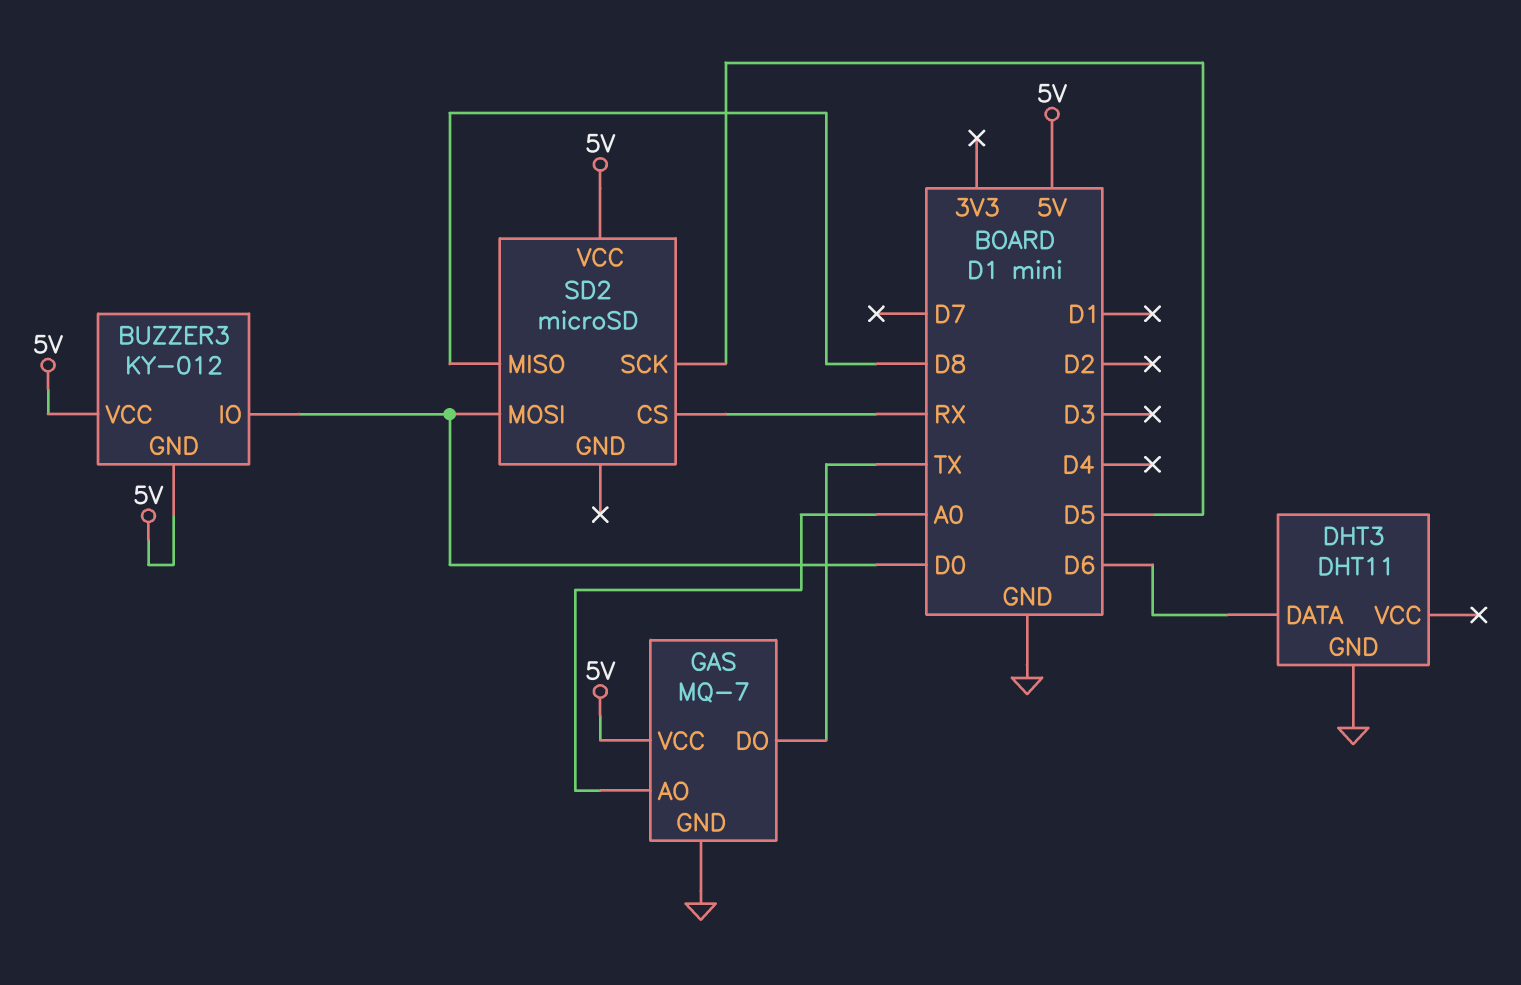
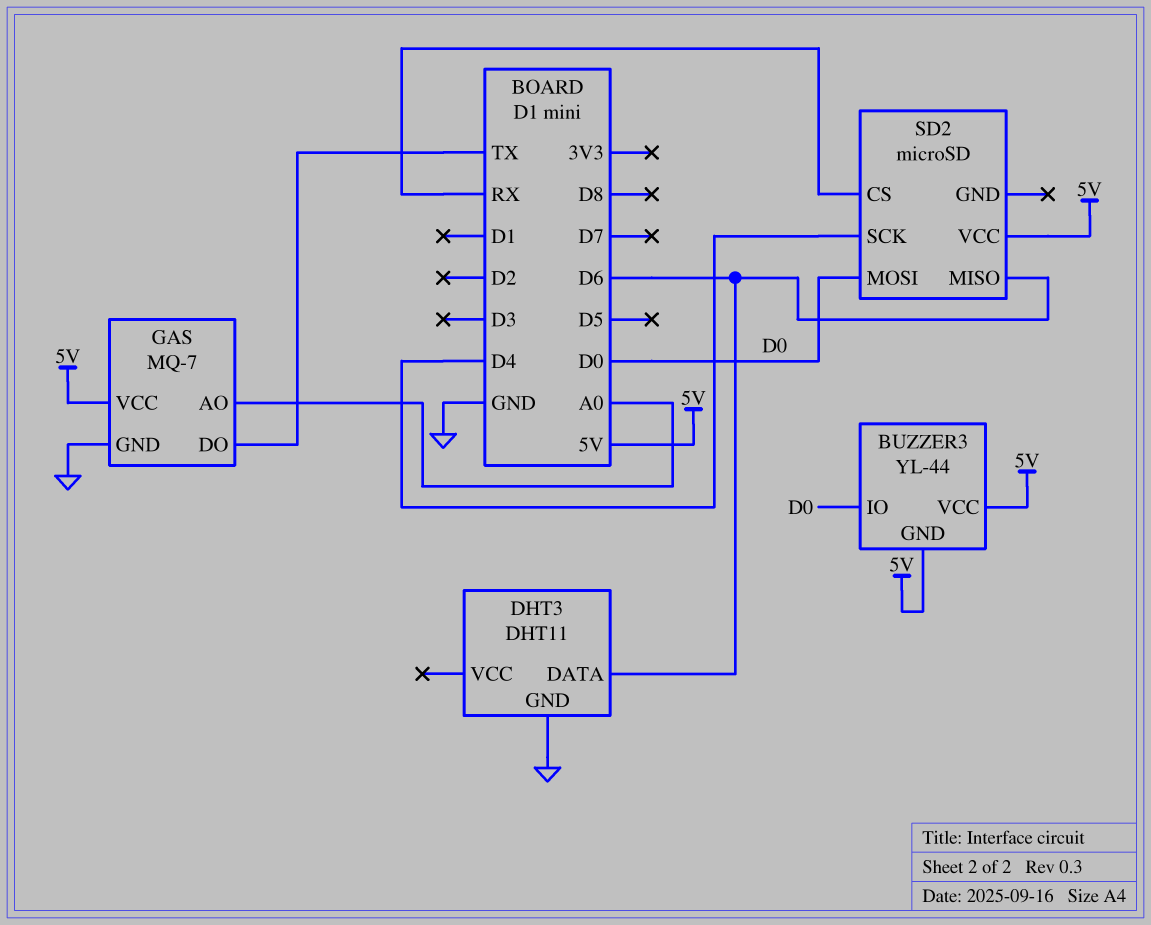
BUZZER3: KY-012 -> YL-44
SD2 pin MISO: D8 -> D6
SD2 pin SCK: D5 -> D4

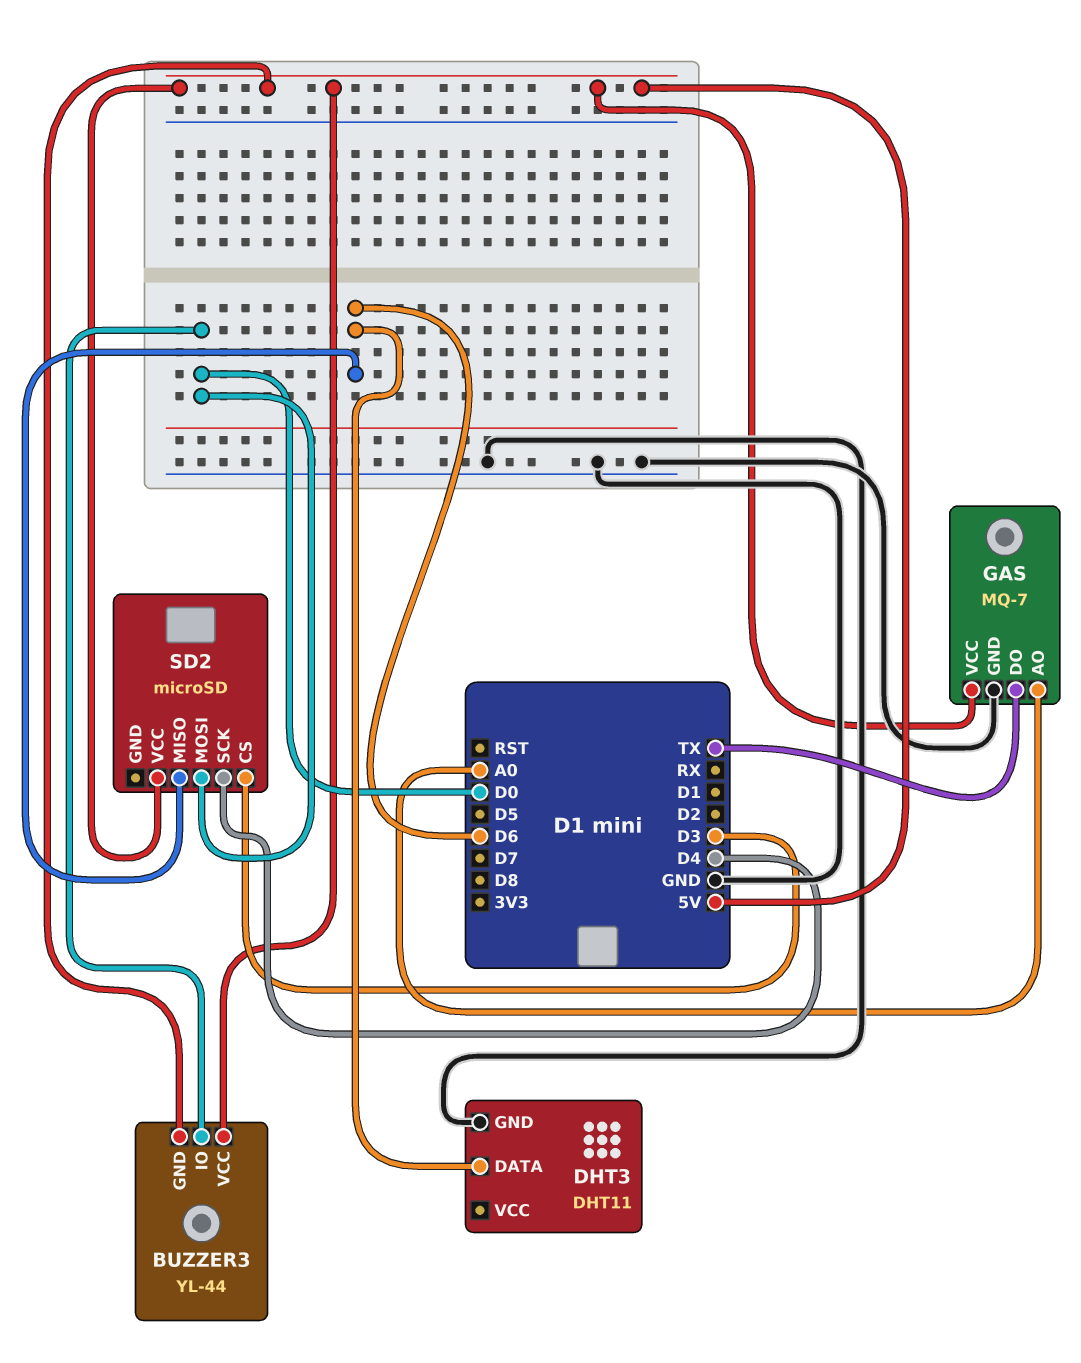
SD2 pin CS: RX -> D3

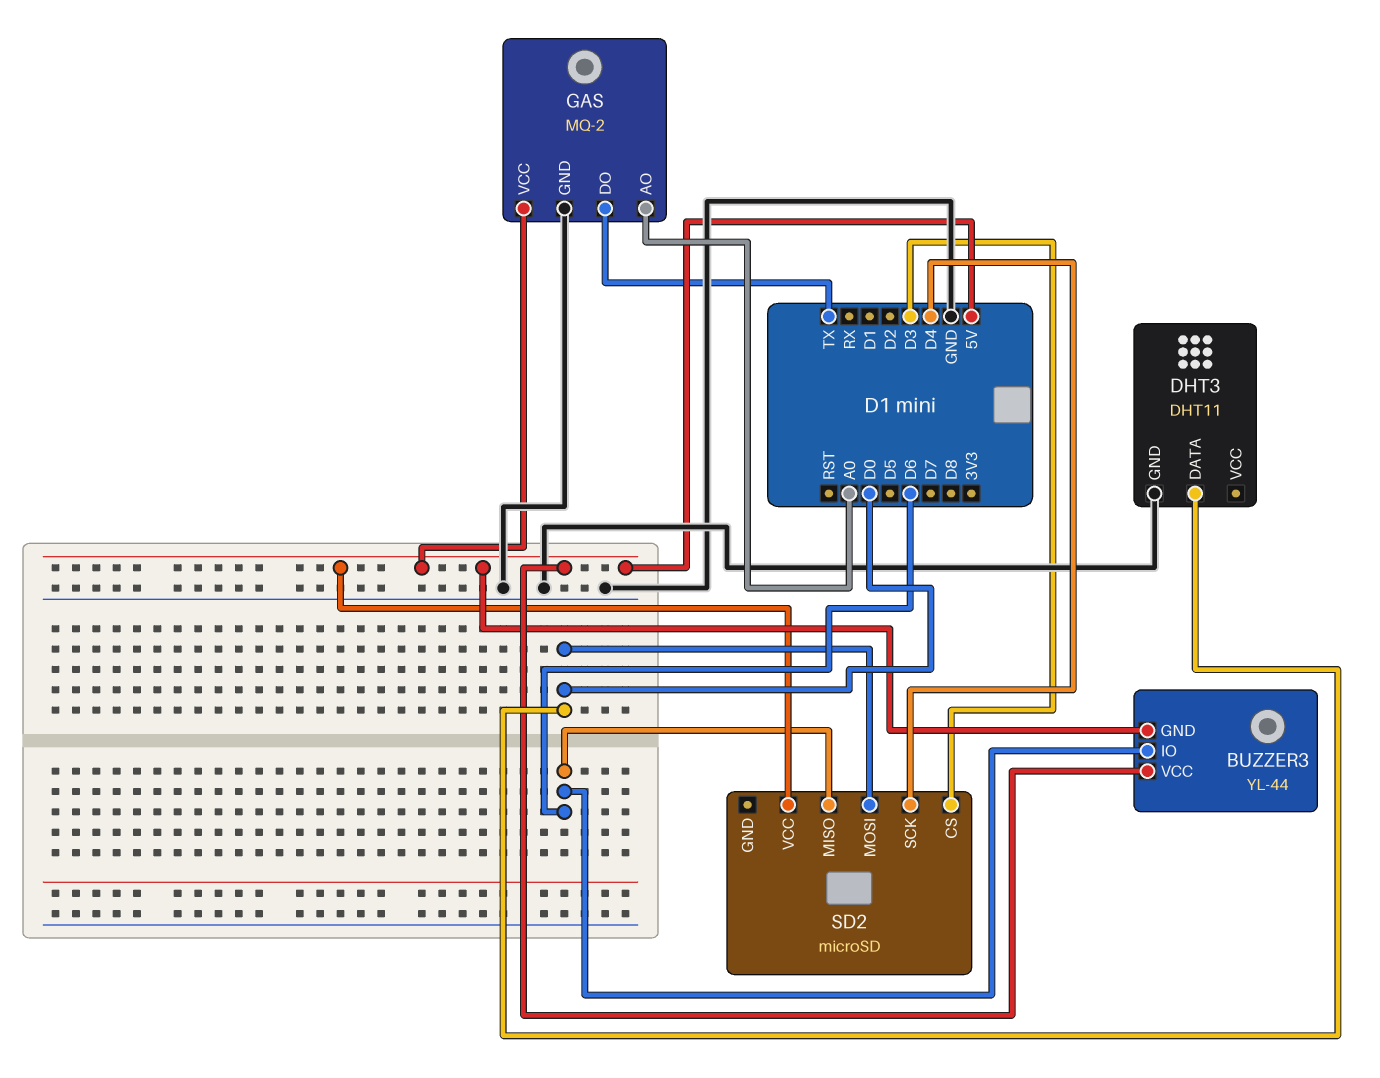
BUZZER3 pin IO: D0 -> D6
DHT3 pin DATA: D6 -> D0
GAS: MQ-7 -> MQ-2

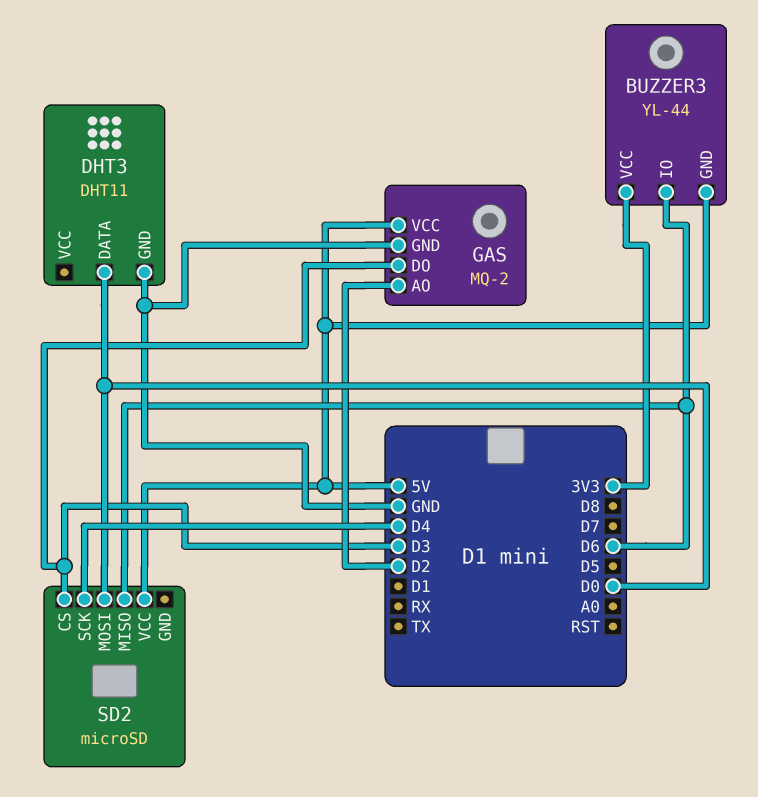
BUZZER3 pin VCC: 5V -> 3V3
GAS pin AO: A0 -> D2
GAS pin DO: TX -> D3

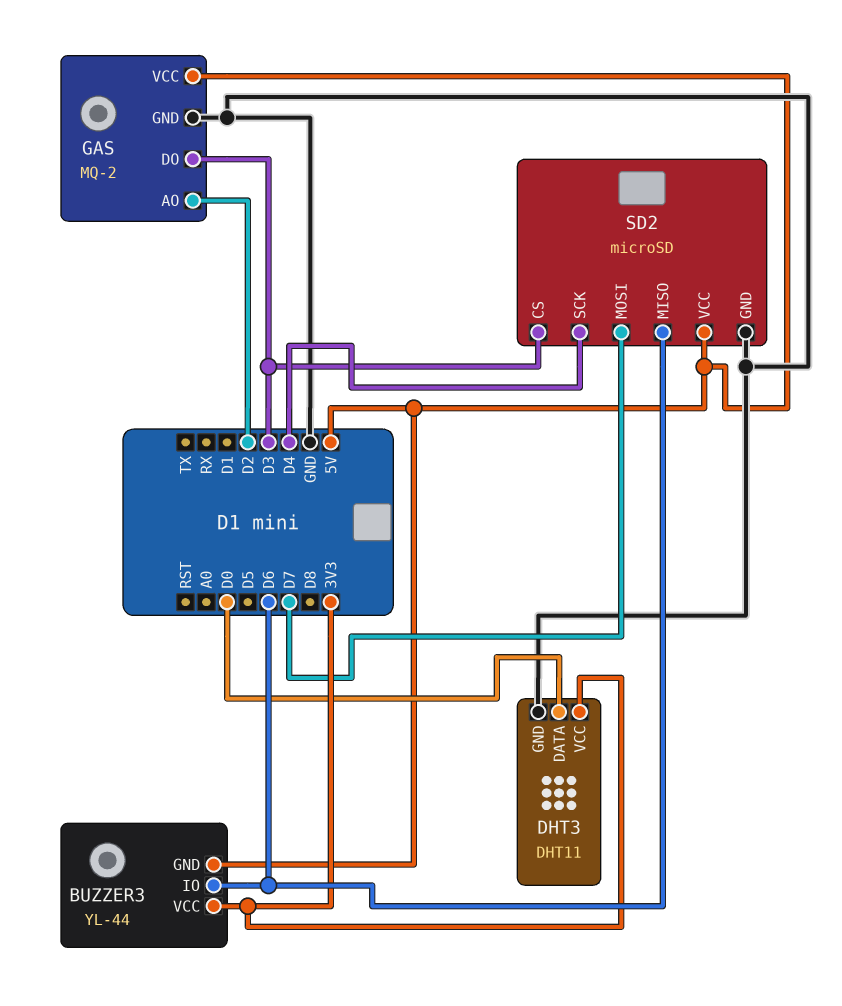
DHT3 pin VCC: none -> 3V3
SD2 pin GND: none -> GND
SD2 pin MOSI: D0 -> D7

